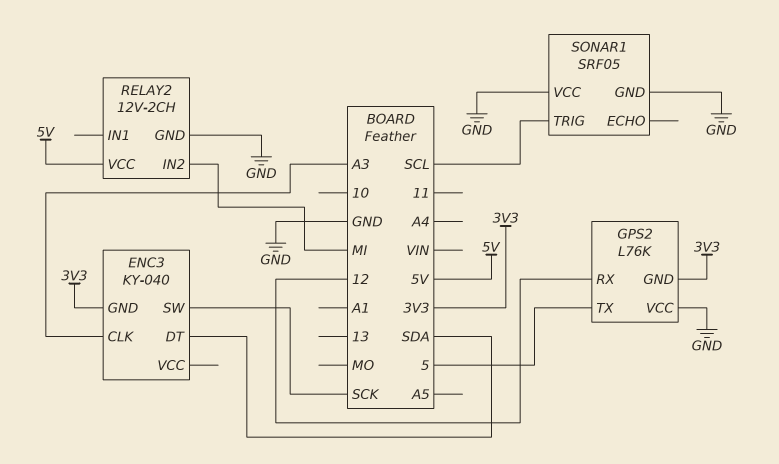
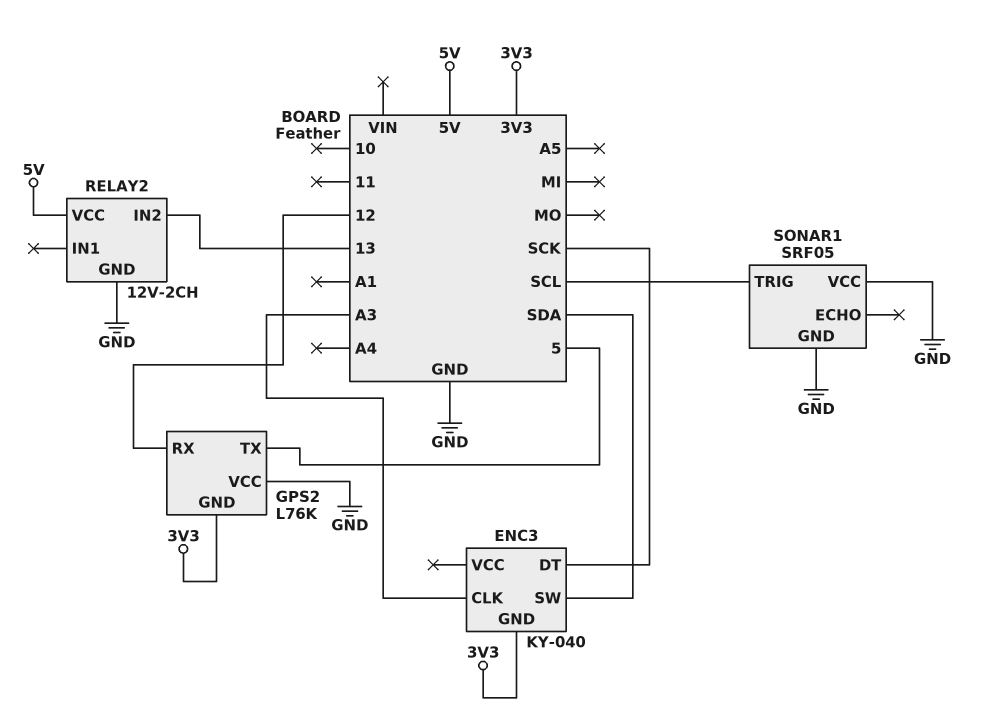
ENC3 pin DT: SDA -> SCK
ENC3 pin SW: SCK -> SDA
RELAY2 pin IN2: MI -> 13

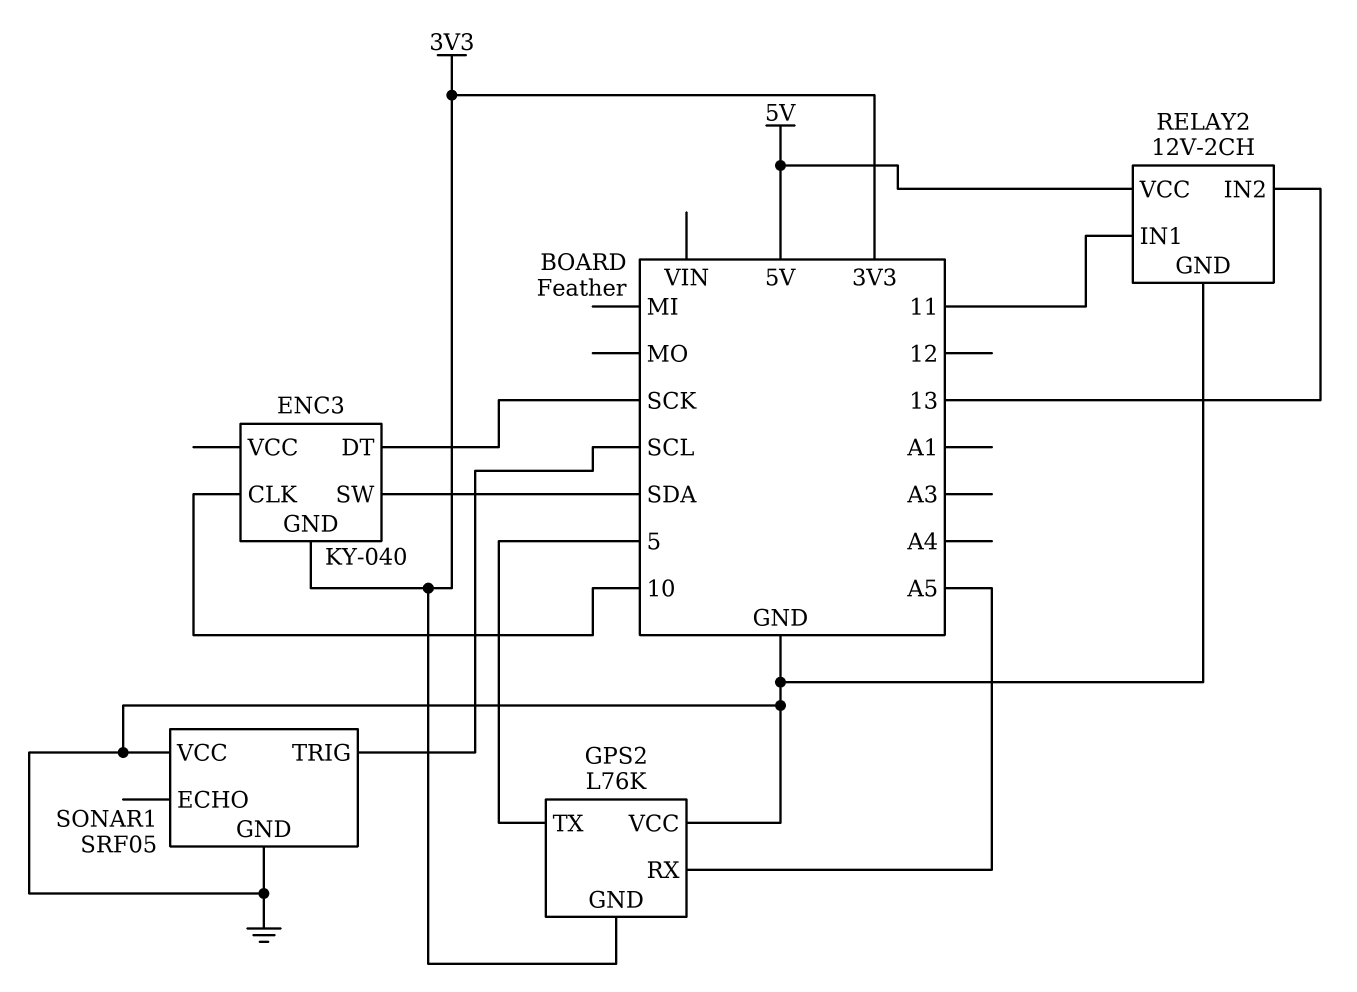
ENC3 pin CLK: A3 -> 10
GPS2 pin RX: 12 -> A5
RELAY2 pin IN1: none -> 11

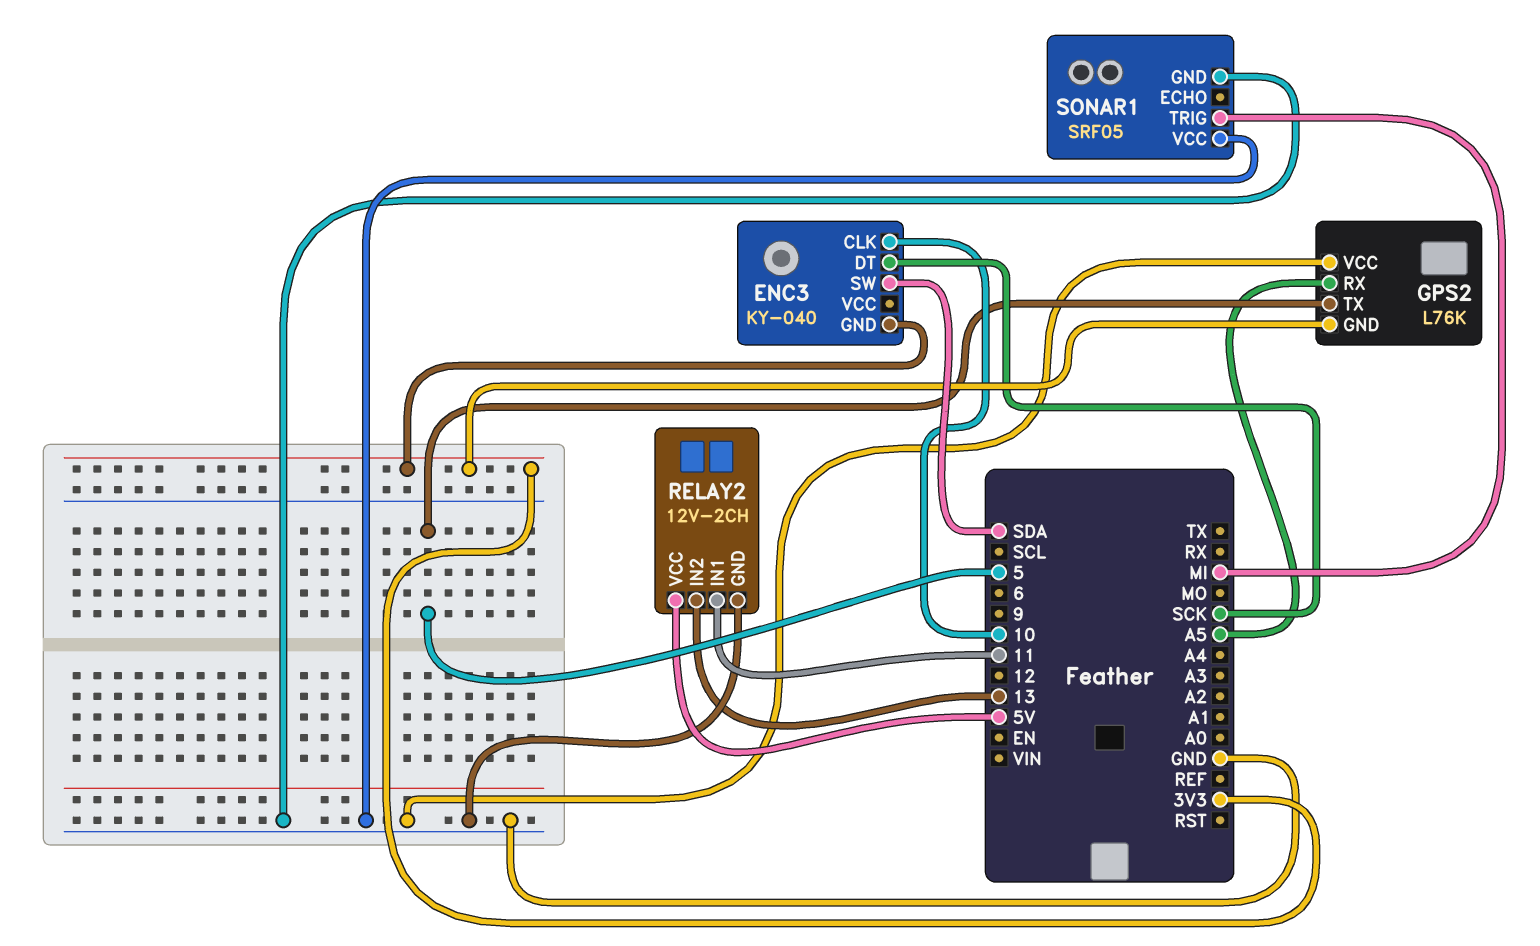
SONAR1 pin TRIG: SCL -> MI

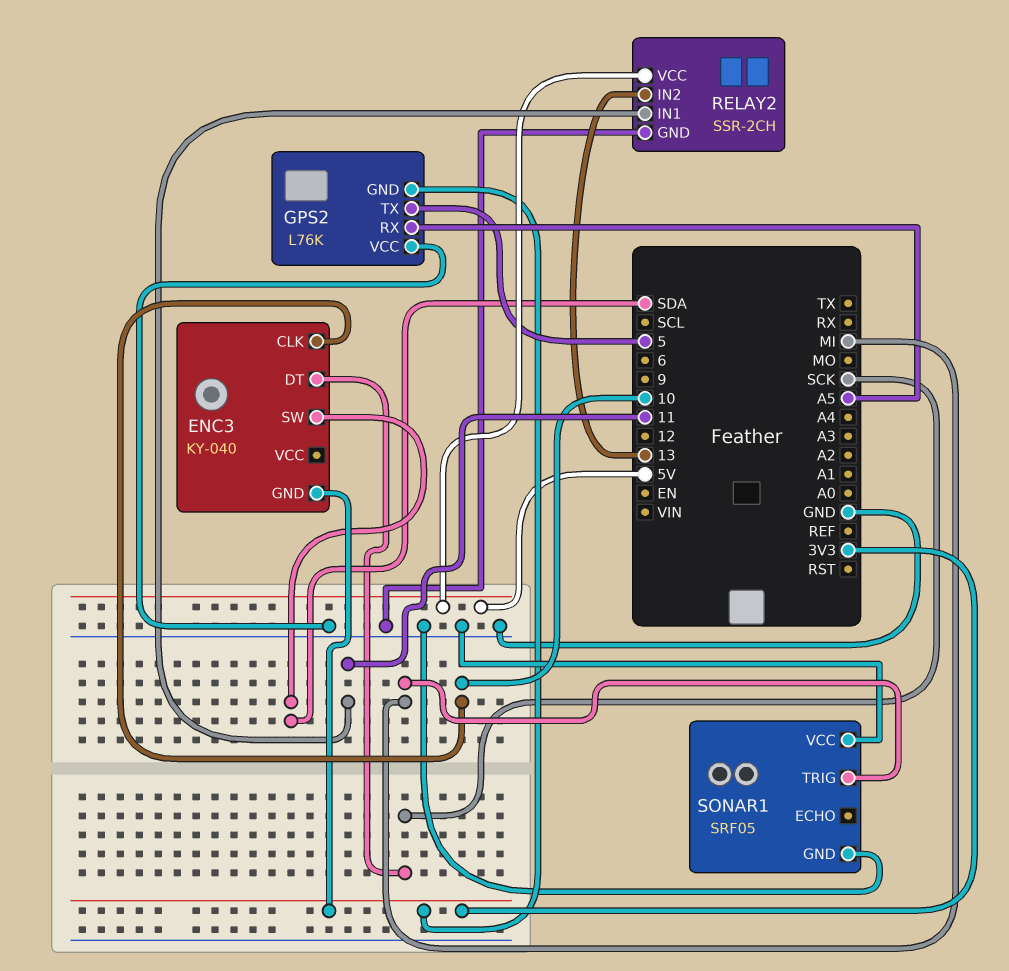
RELAY2: 12V-2CH -> SSR-2CH

